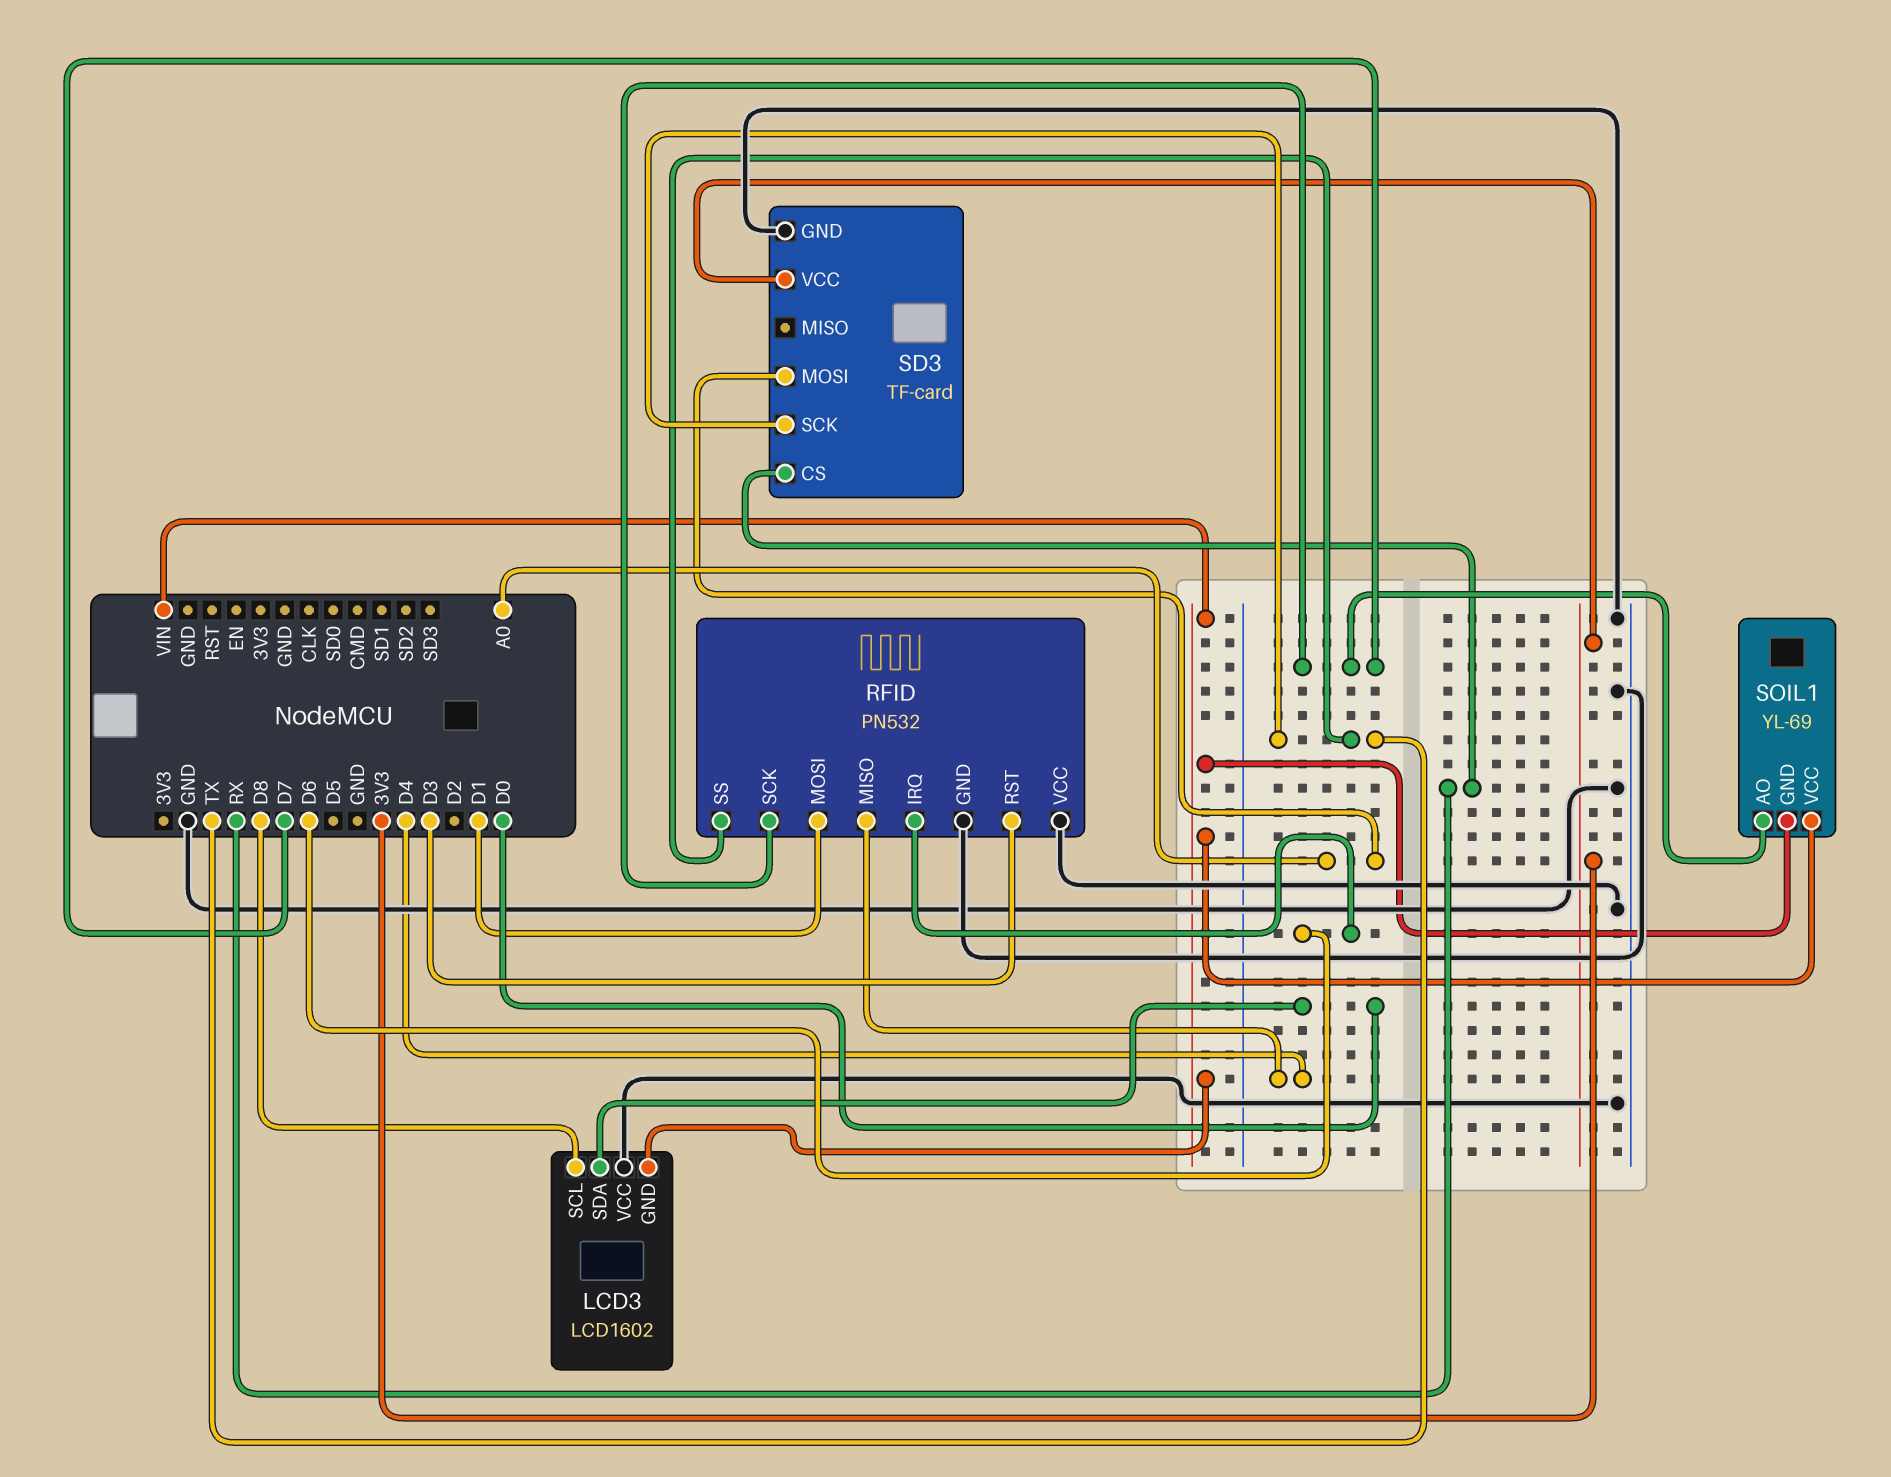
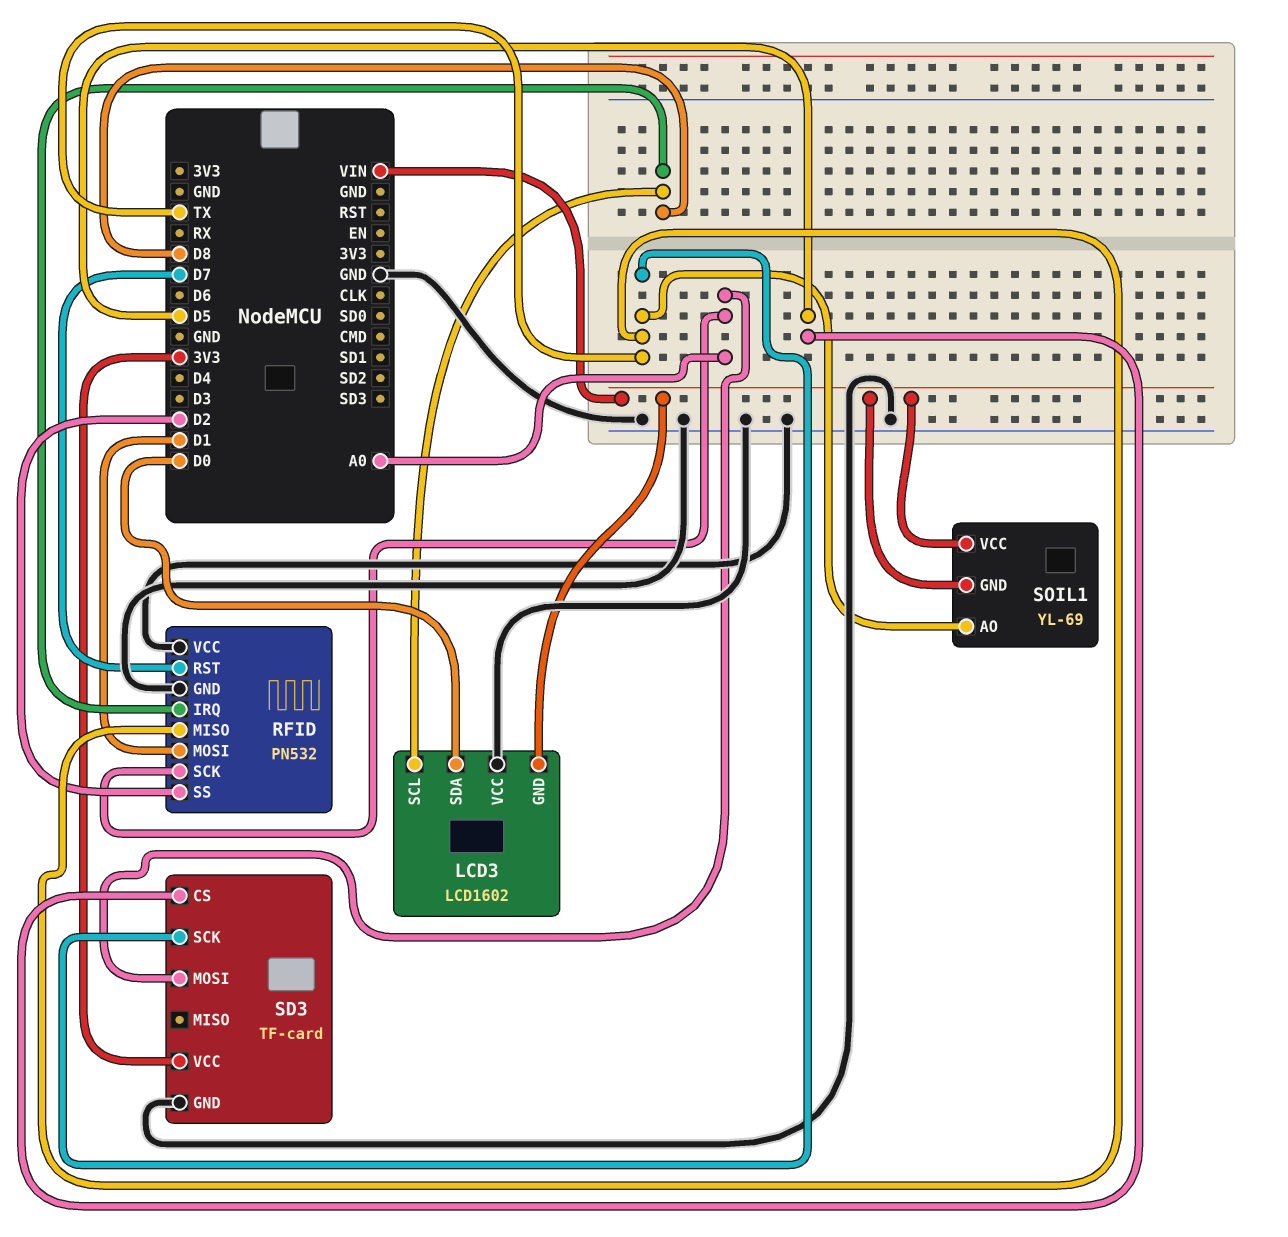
RFID pin IRQ: D6 -> D8
RFID pin MISO: D4 -> TX
RFID pin RST: D3 -> D7
RFID pin SCK: D7 -> A0
RFID pin SS: TX -> D2
SD3 pin CS: RX -> D5
SOIL1 pin AO: D7 -> TX

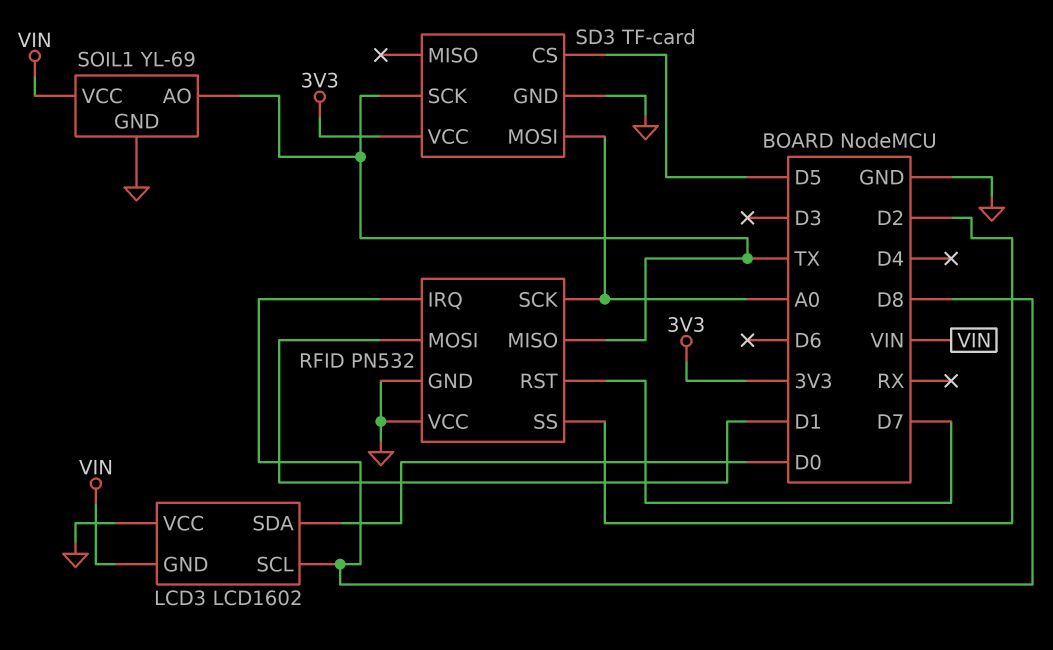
SOIL1 pin GND: VIN -> GND

